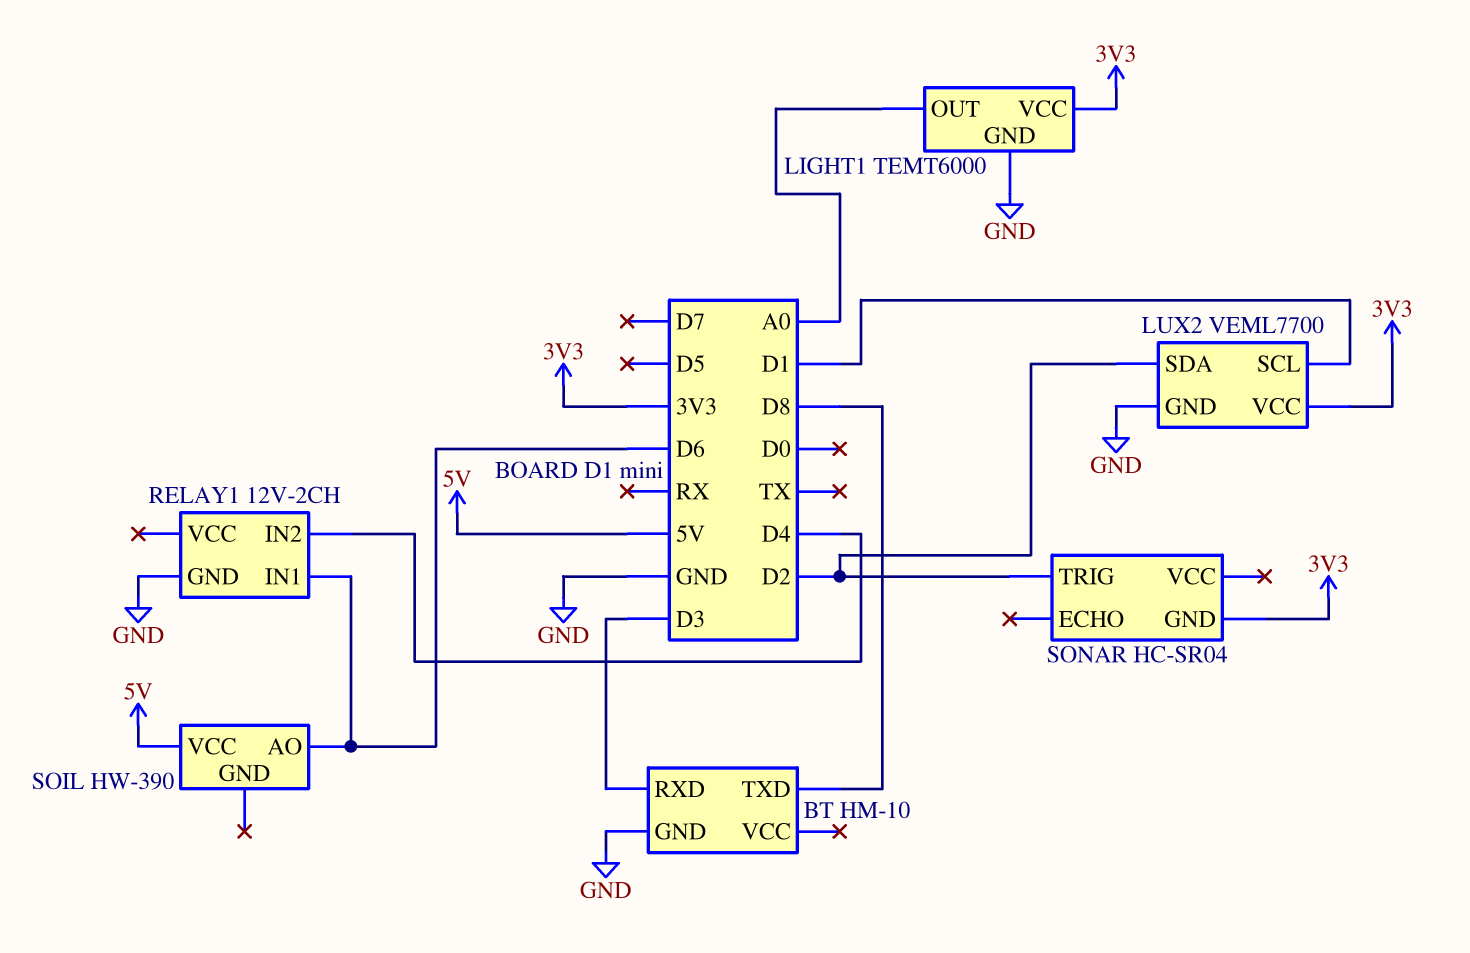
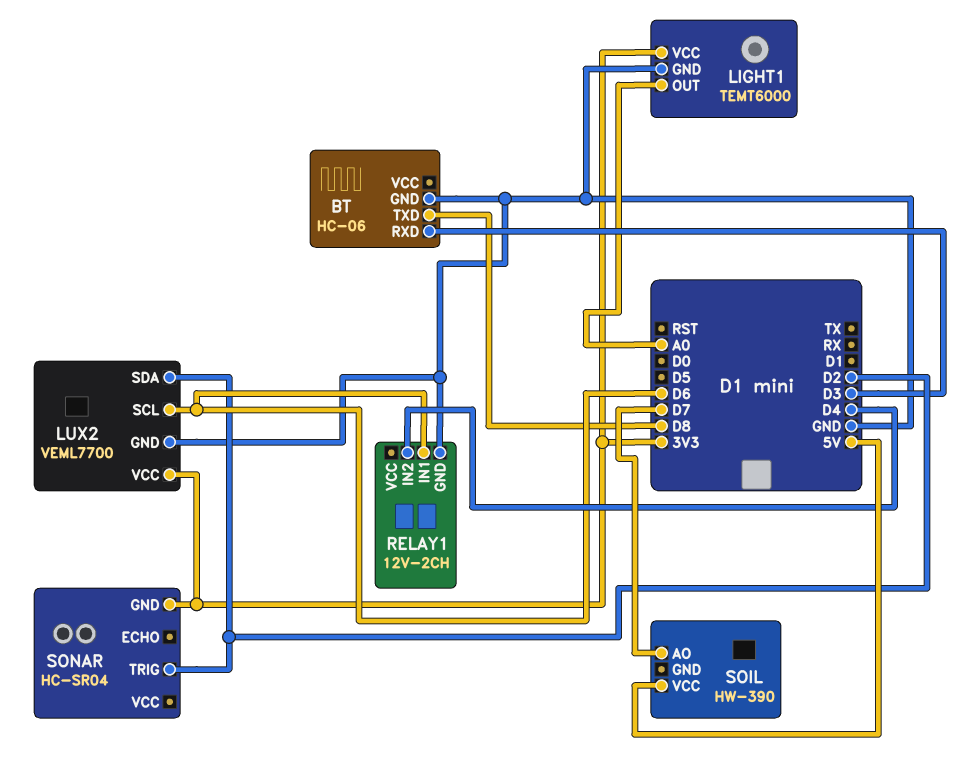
BT: HM-10 -> HC-06
LUX2 pin SCL: D1 -> D6
SOIL pin AO: D6 -> D7

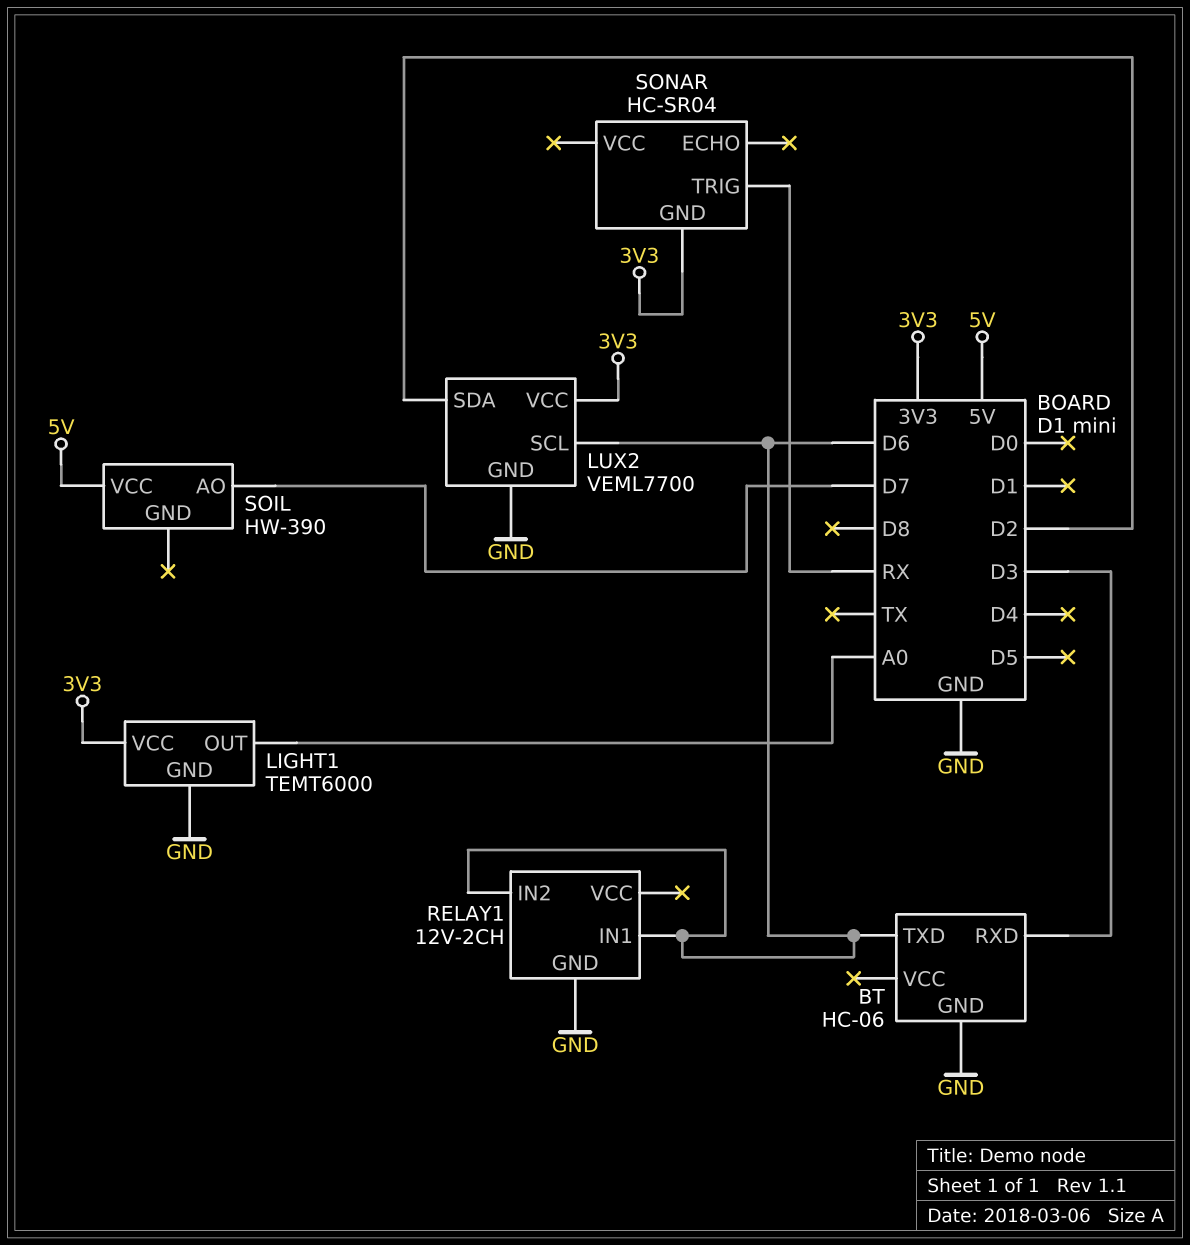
BT pin TXD: D8 -> D6
RELAY1 pin IN2: D4 -> D6
SONAR pin TRIG: D2 -> RX

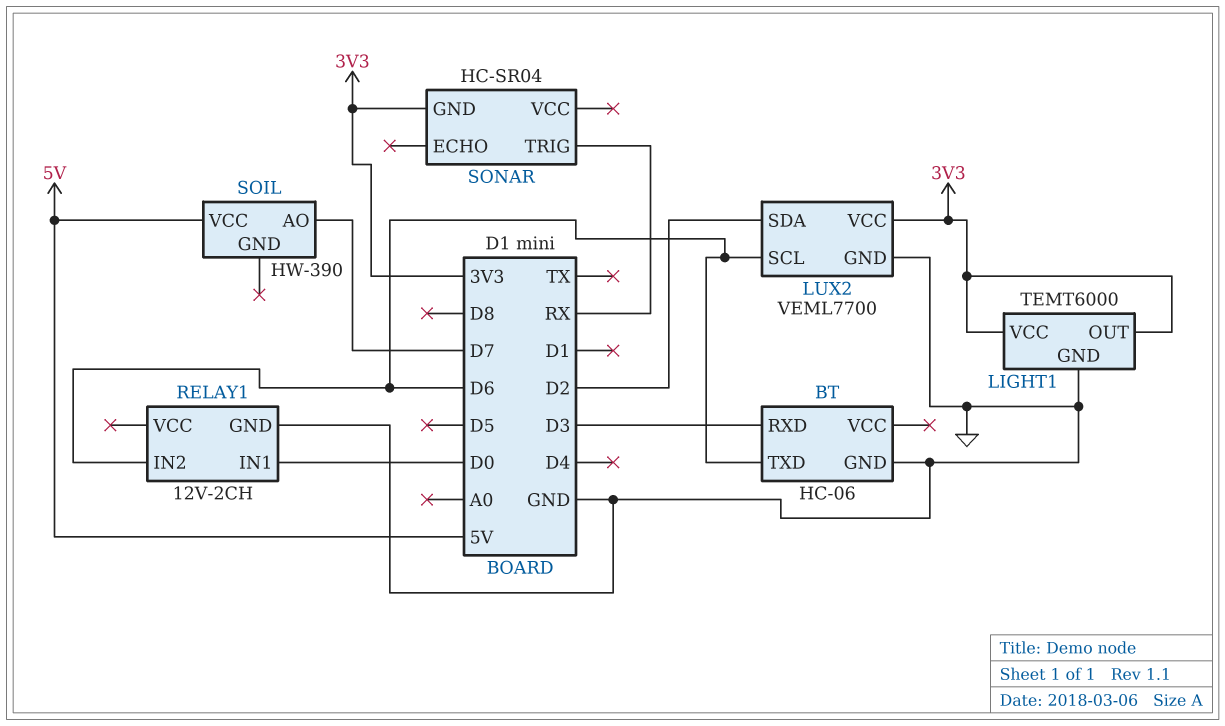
LIGHT1 pin OUT: A0 -> 3V3
RELAY1 pin IN1: D6 -> D0

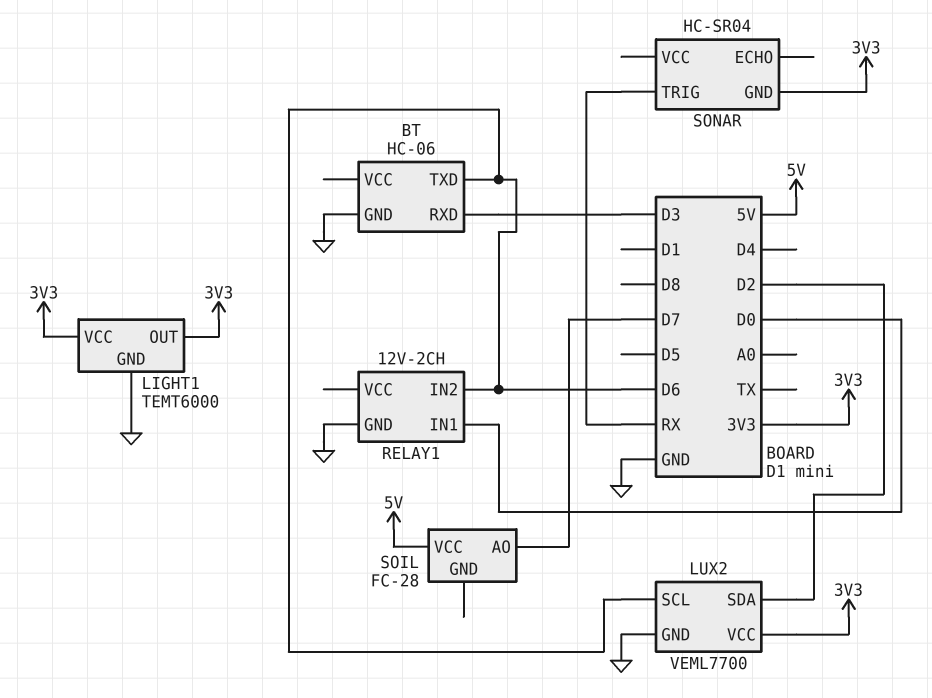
SOIL: HW-390 -> FC-28

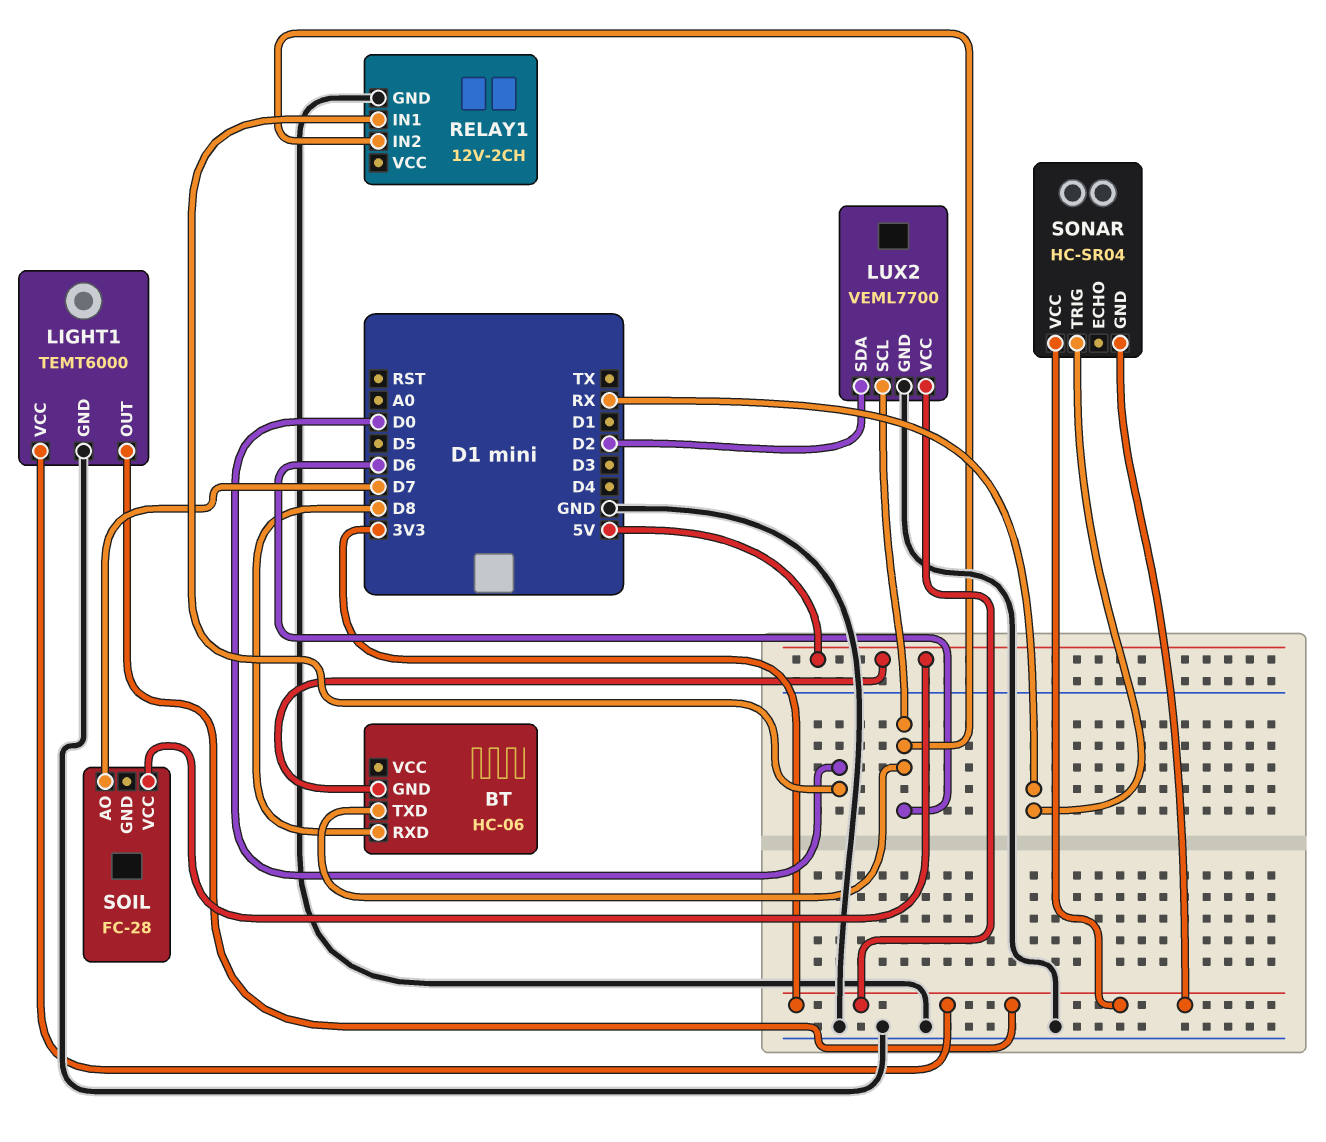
BT pin GND: GND -> 5V
BT pin RXD: D3 -> D8
SONAR pin VCC: none -> 3V3

